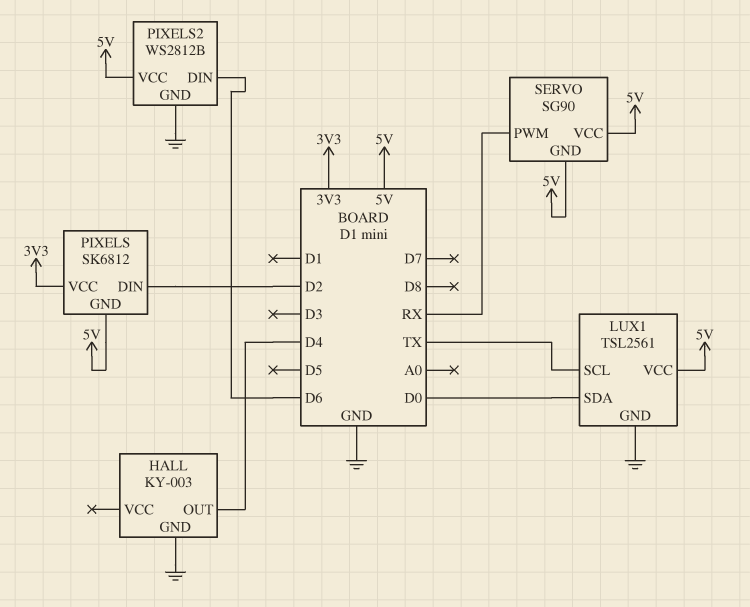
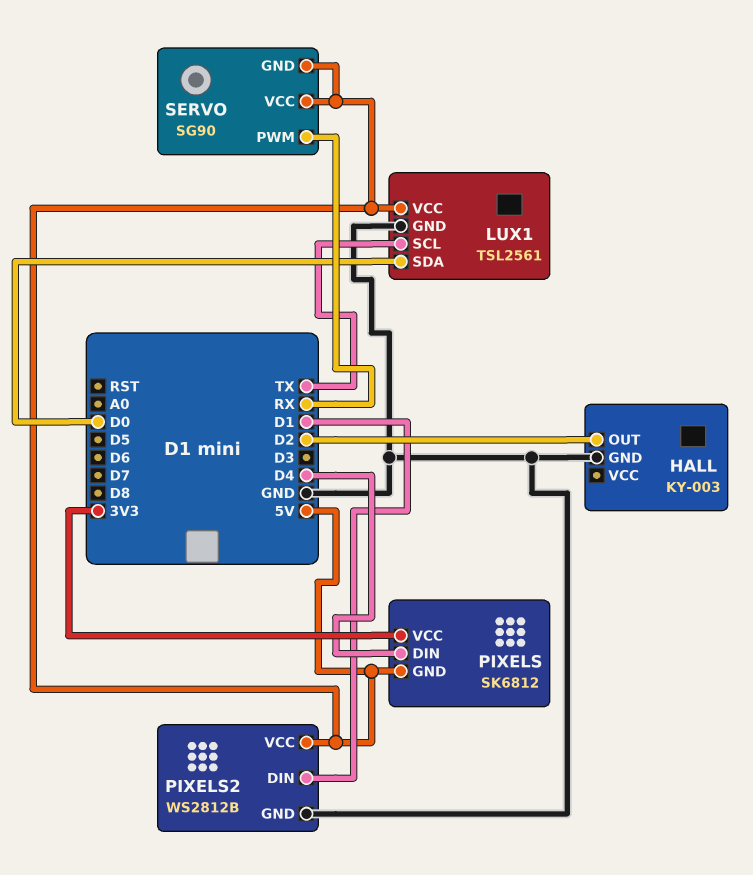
HALL pin OUT: D4 -> D2
PIXELS pin DIN: D2 -> D4
PIXELS2 pin DIN: D6 -> D1

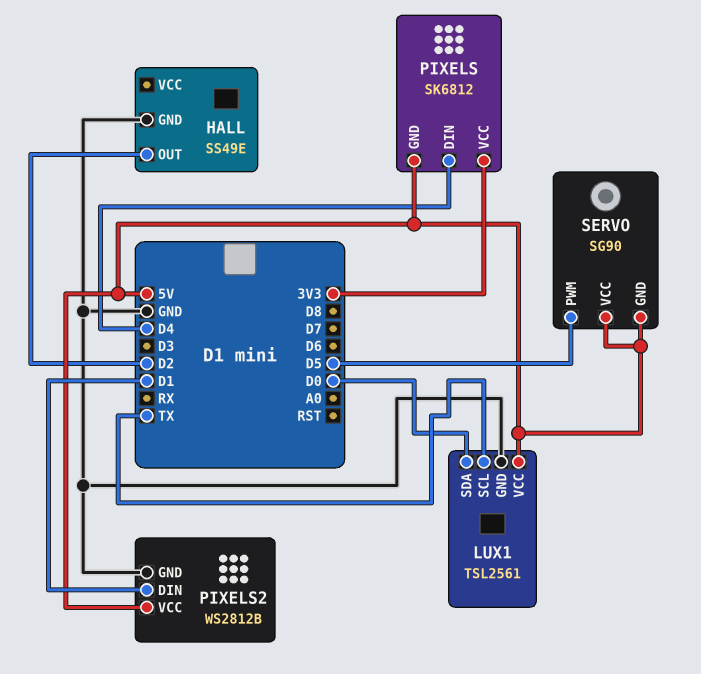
HALL: KY-003 -> SS49E
SERVO pin PWM: RX -> D5

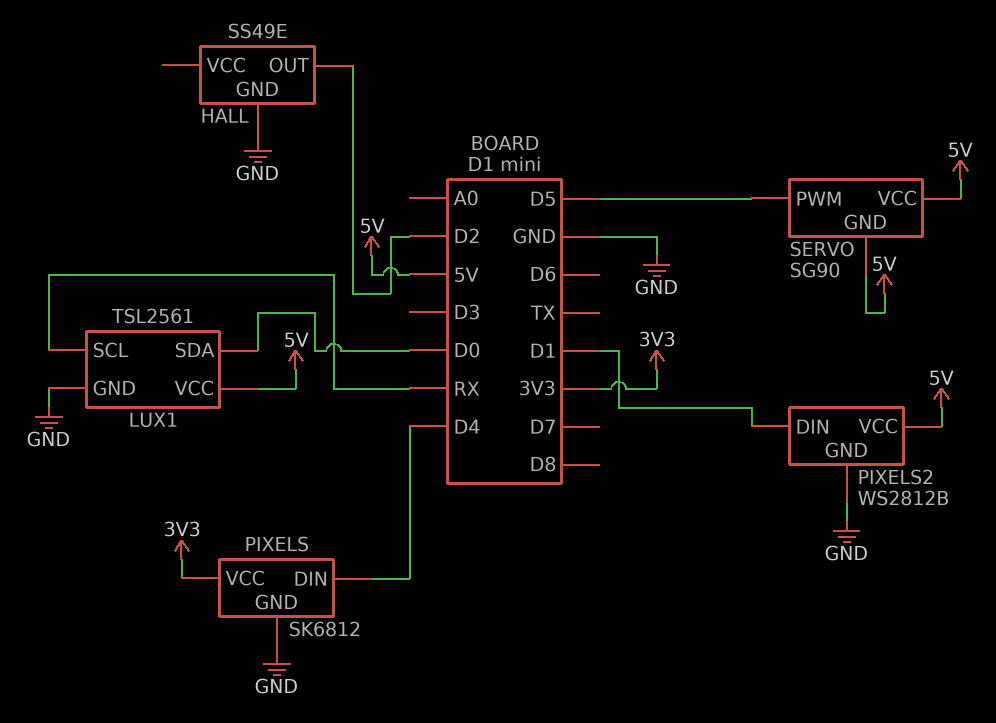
LUX1 pin SCL: TX -> RX
PIXELS pin GND: 5V -> GND

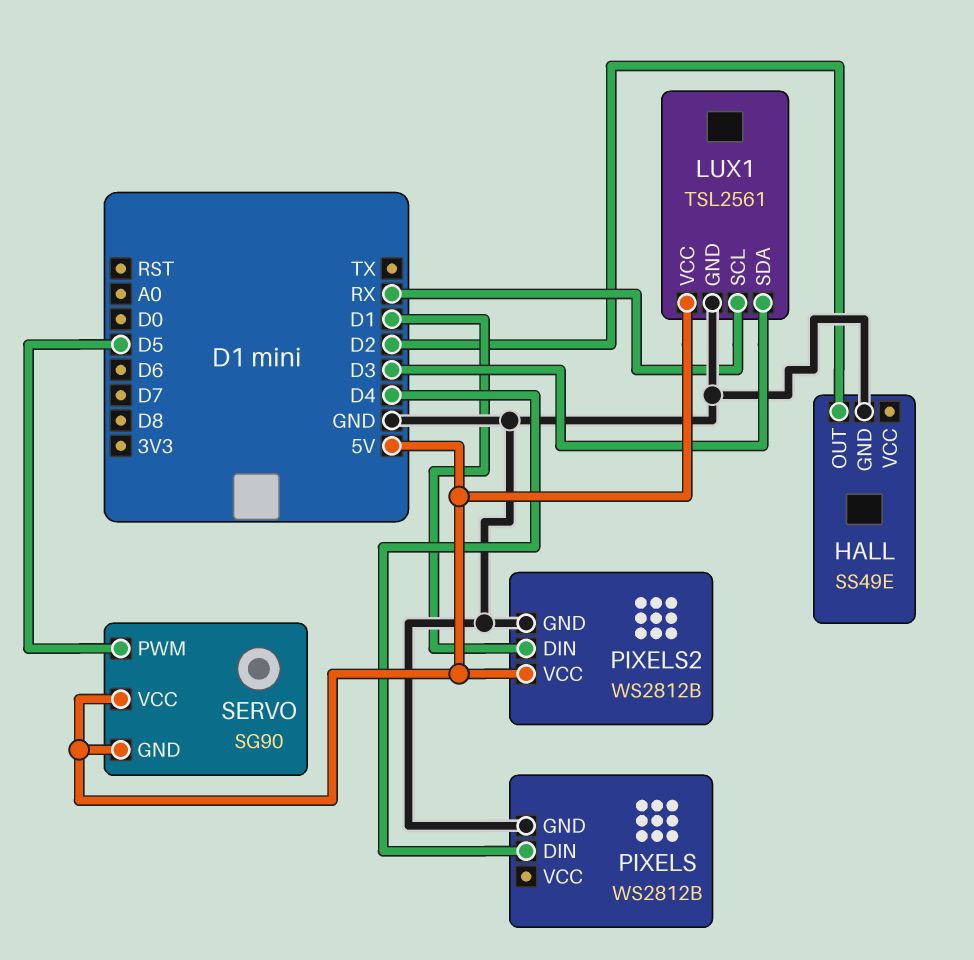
LUX1 pin SDA: D0 -> D3
PIXELS: SK6812 -> WS2812B
PIXELS pin VCC: 3V3 -> none

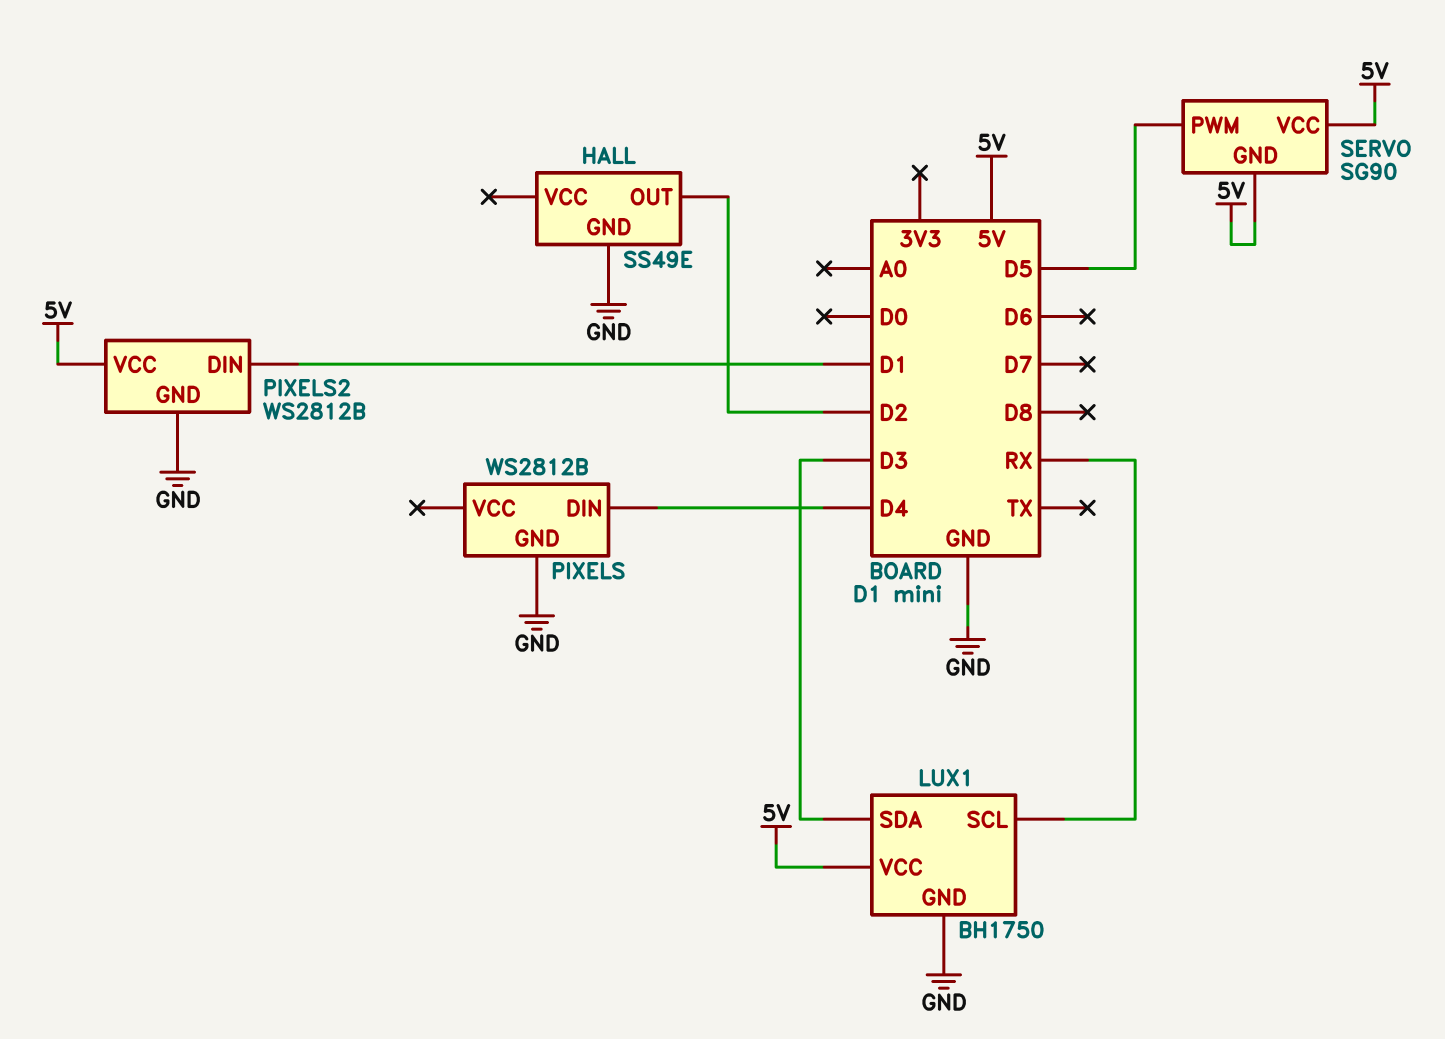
LUX1: TSL2561 -> BH1750

